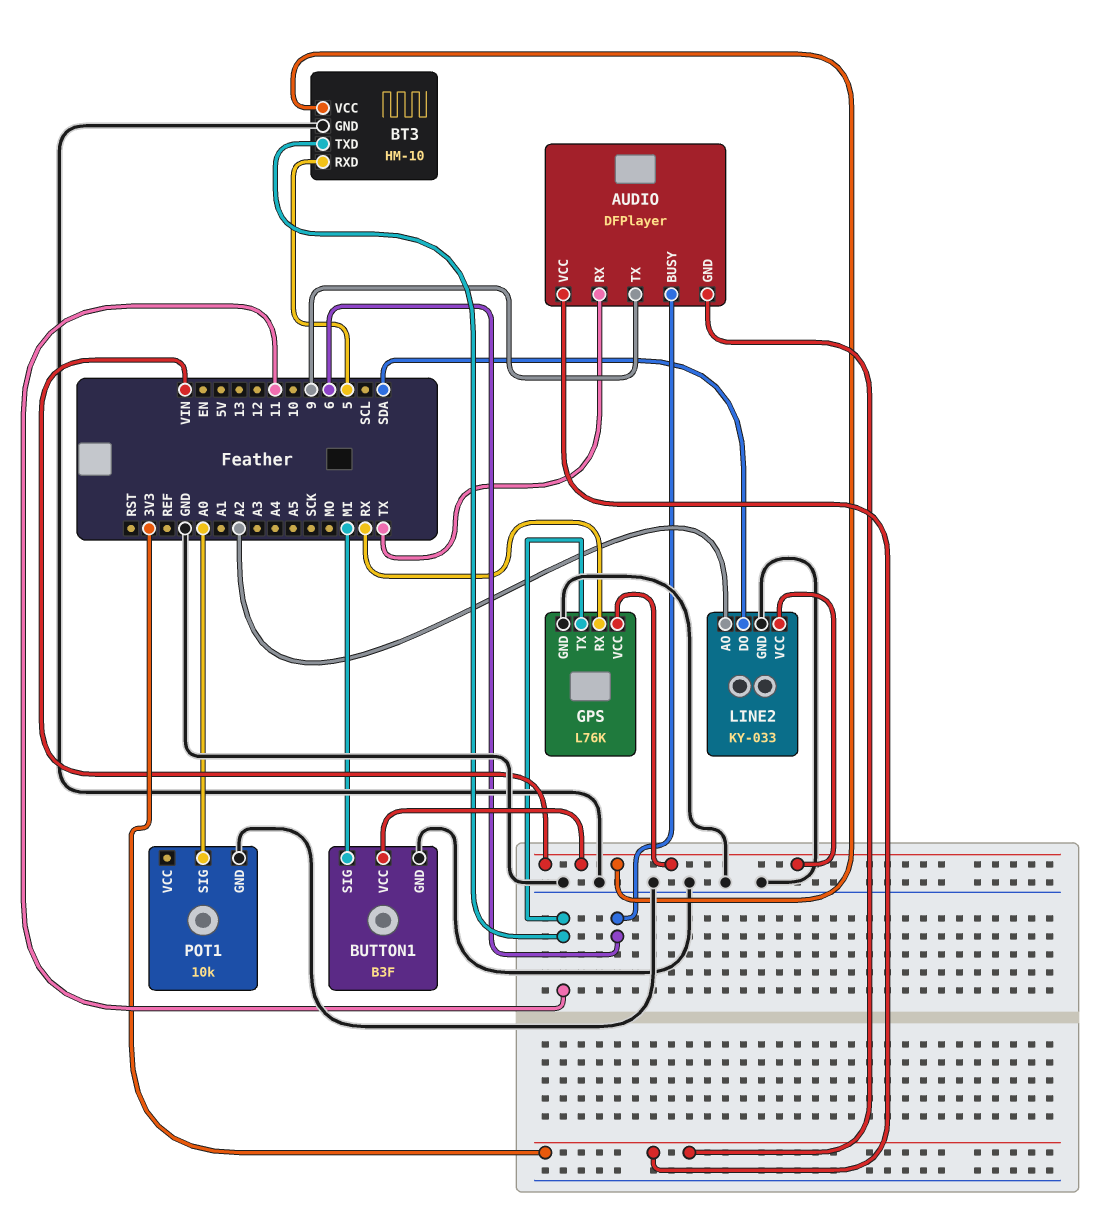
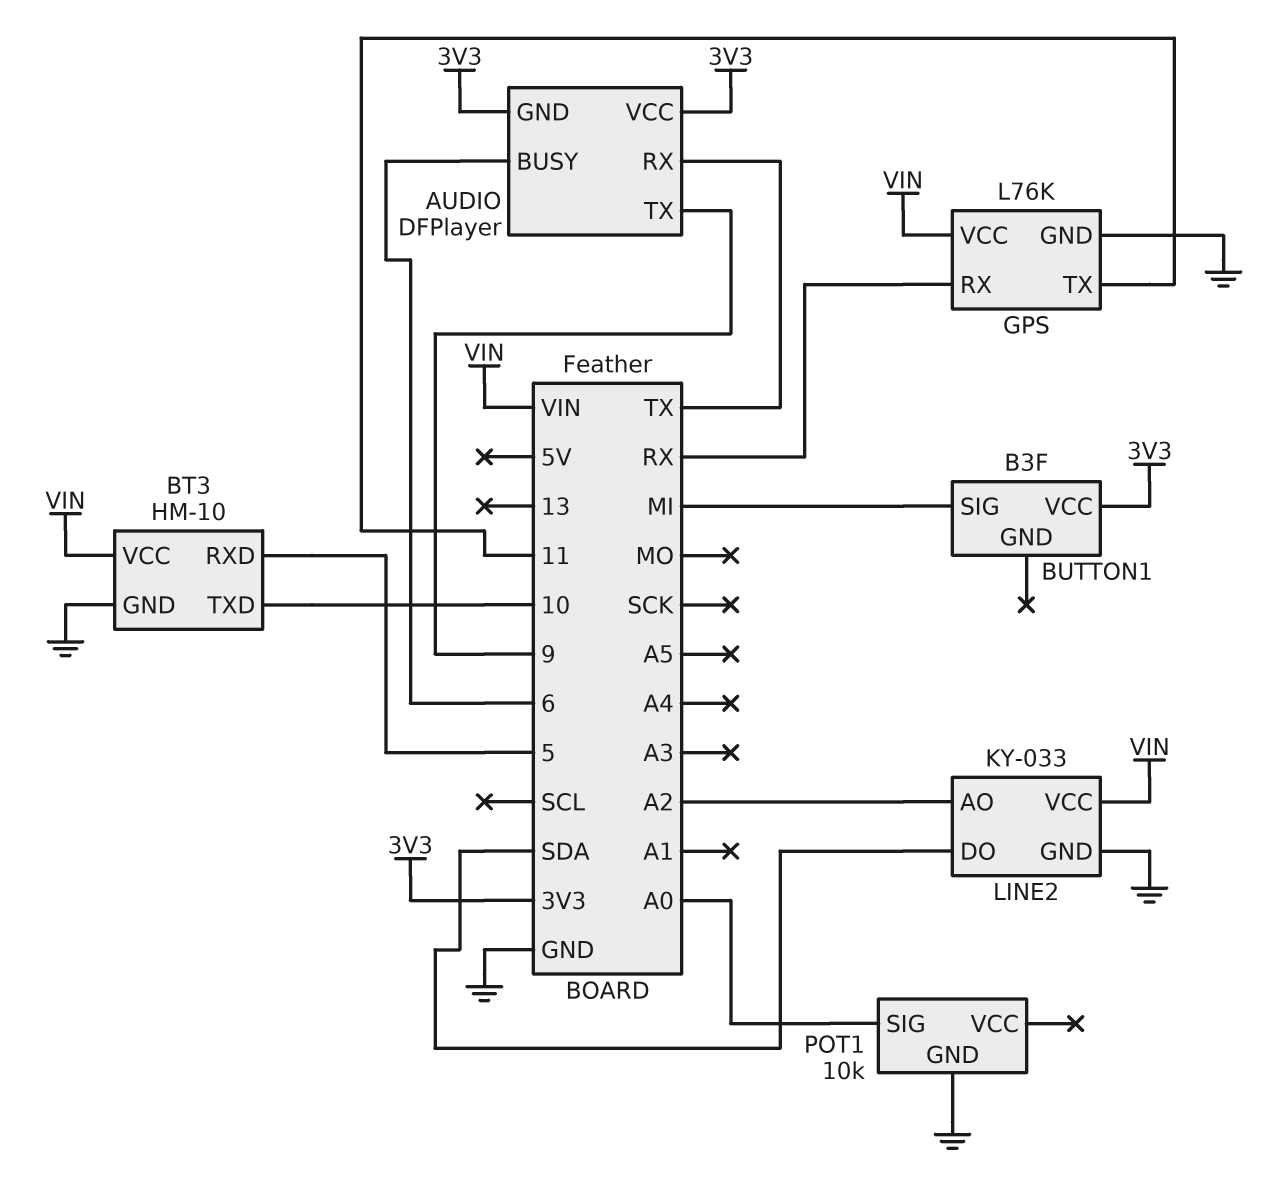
BT3 pin TXD: 11 -> 10
BUTTON1 pin GND: GND -> none
BUTTON1 pin VCC: VIN -> 3V3

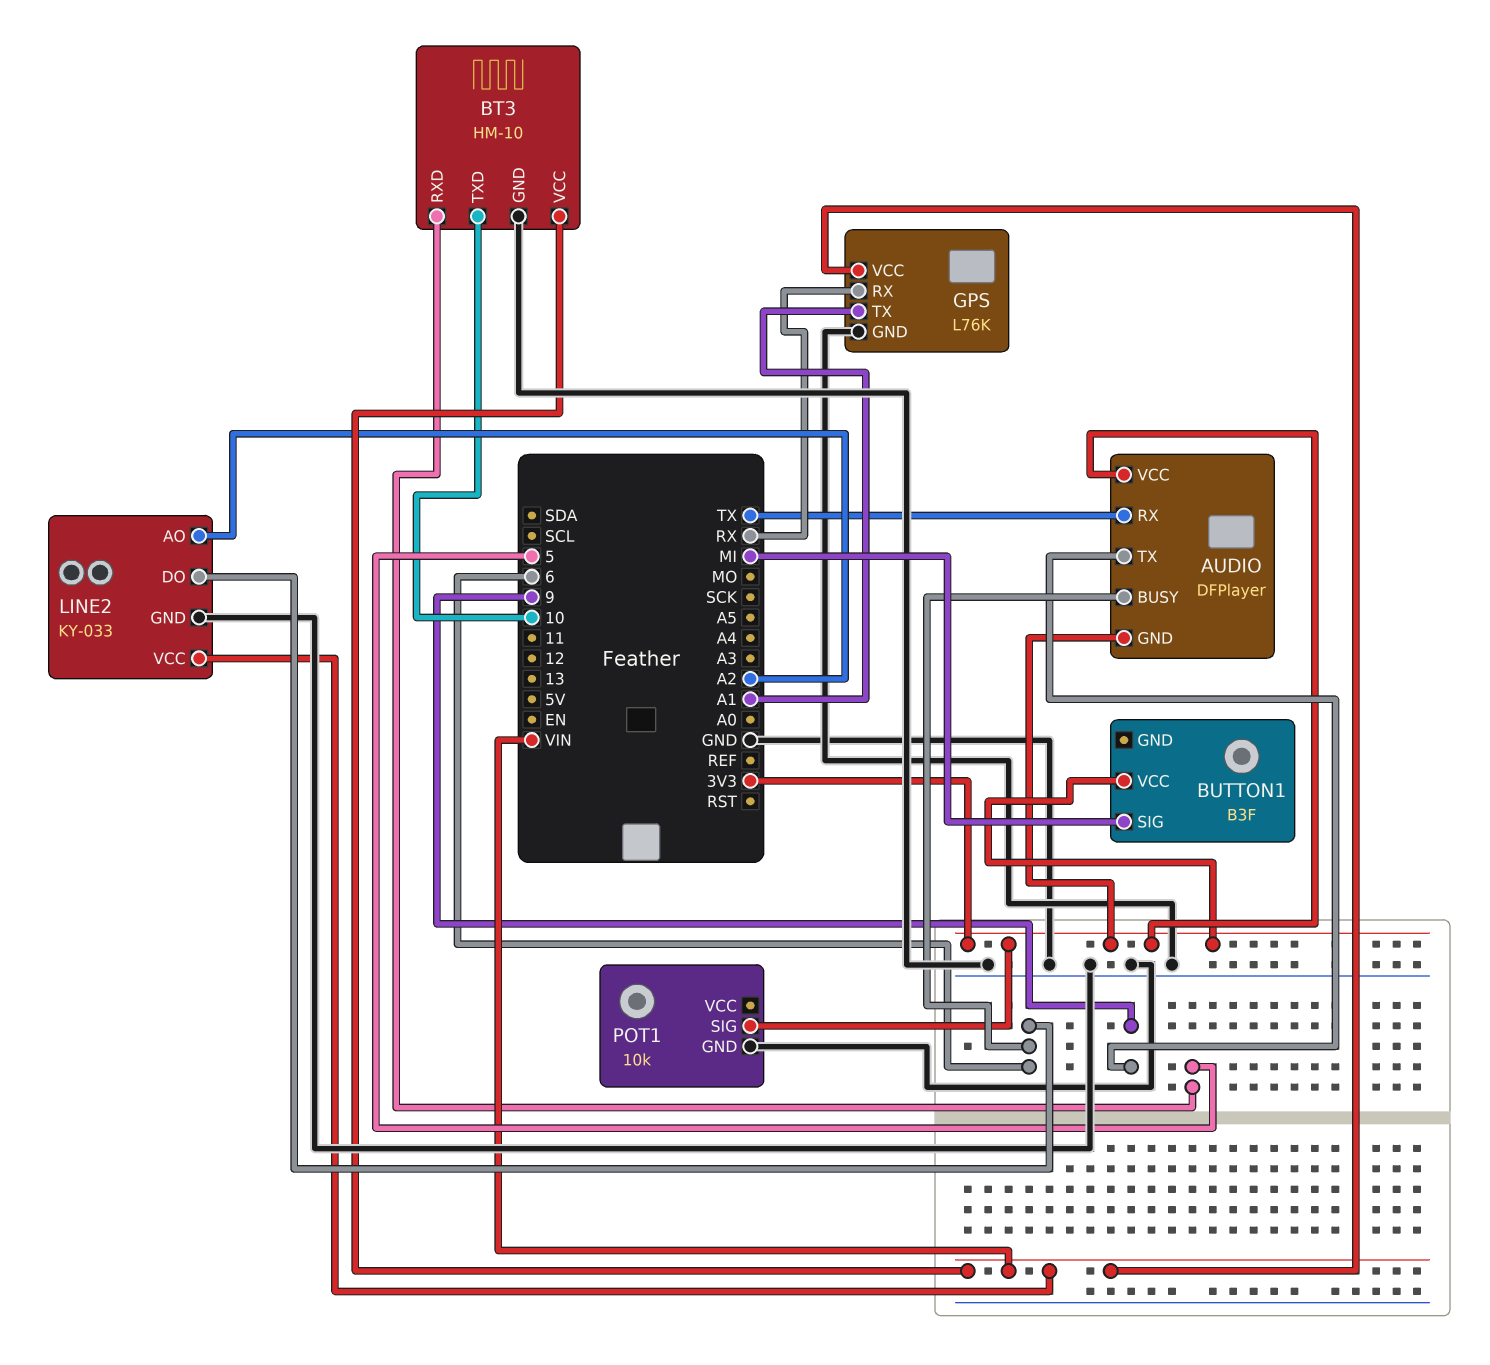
GPS pin TX: 11 -> A1
LINE2 pin DO: SDA -> 6
POT1 pin SIG: A0 -> 3V3

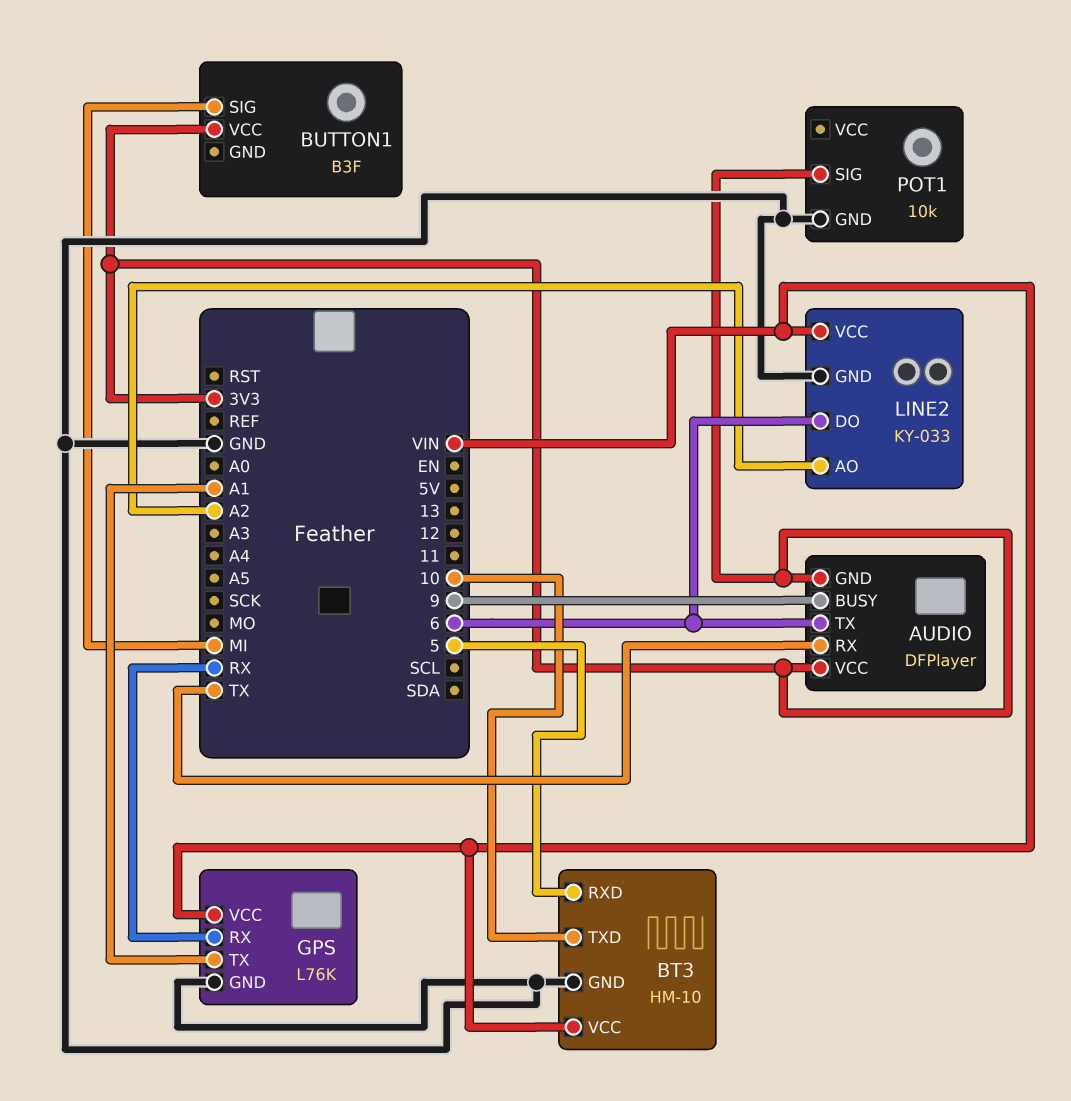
AUDIO pin BUSY: 6 -> 9
AUDIO pin TX: 9 -> 6

